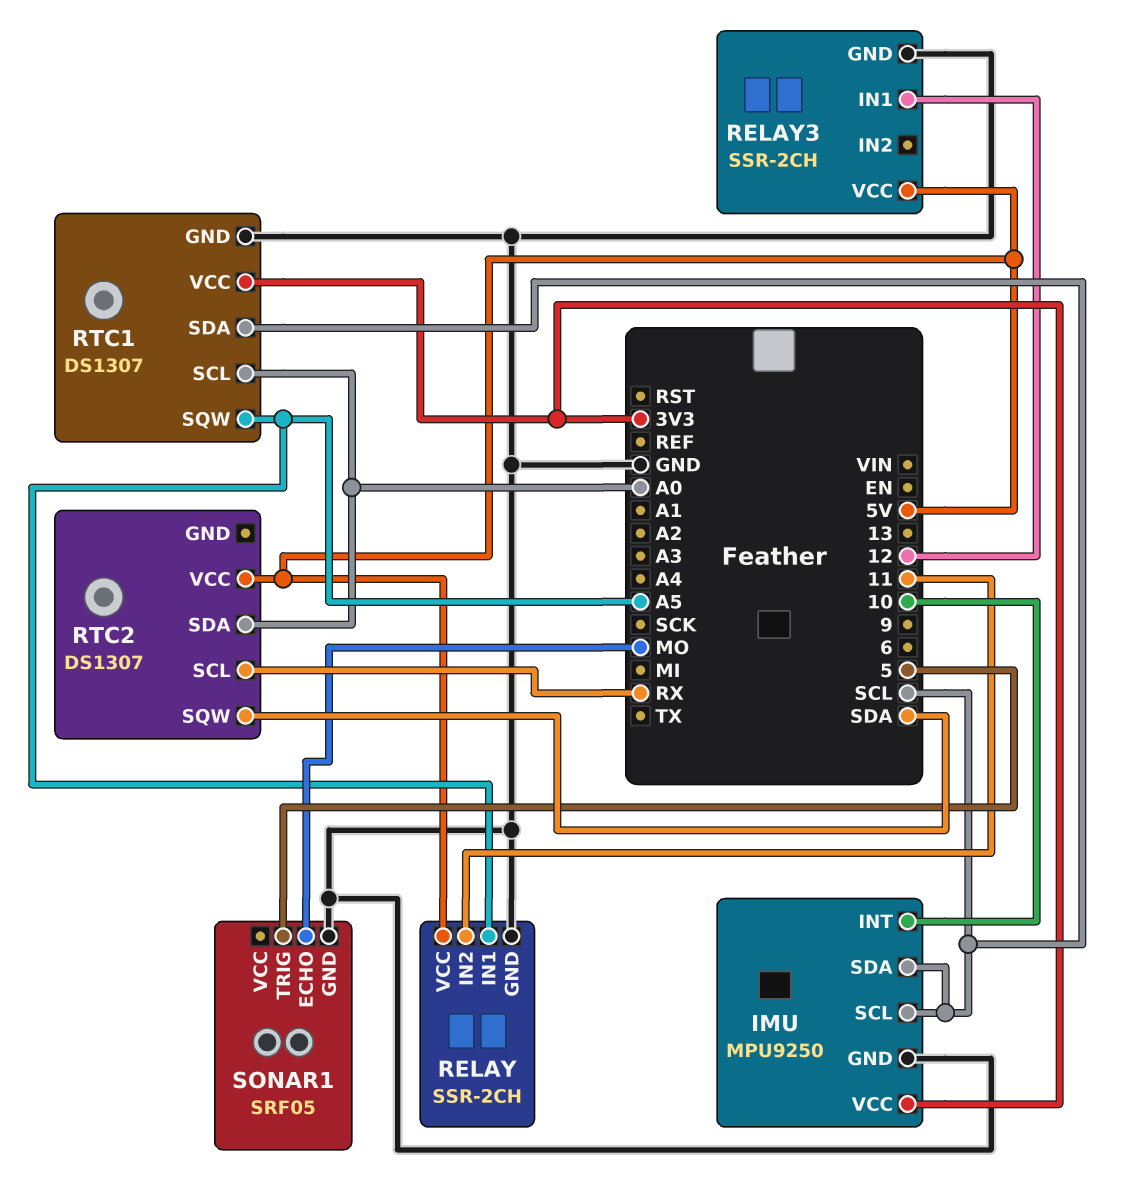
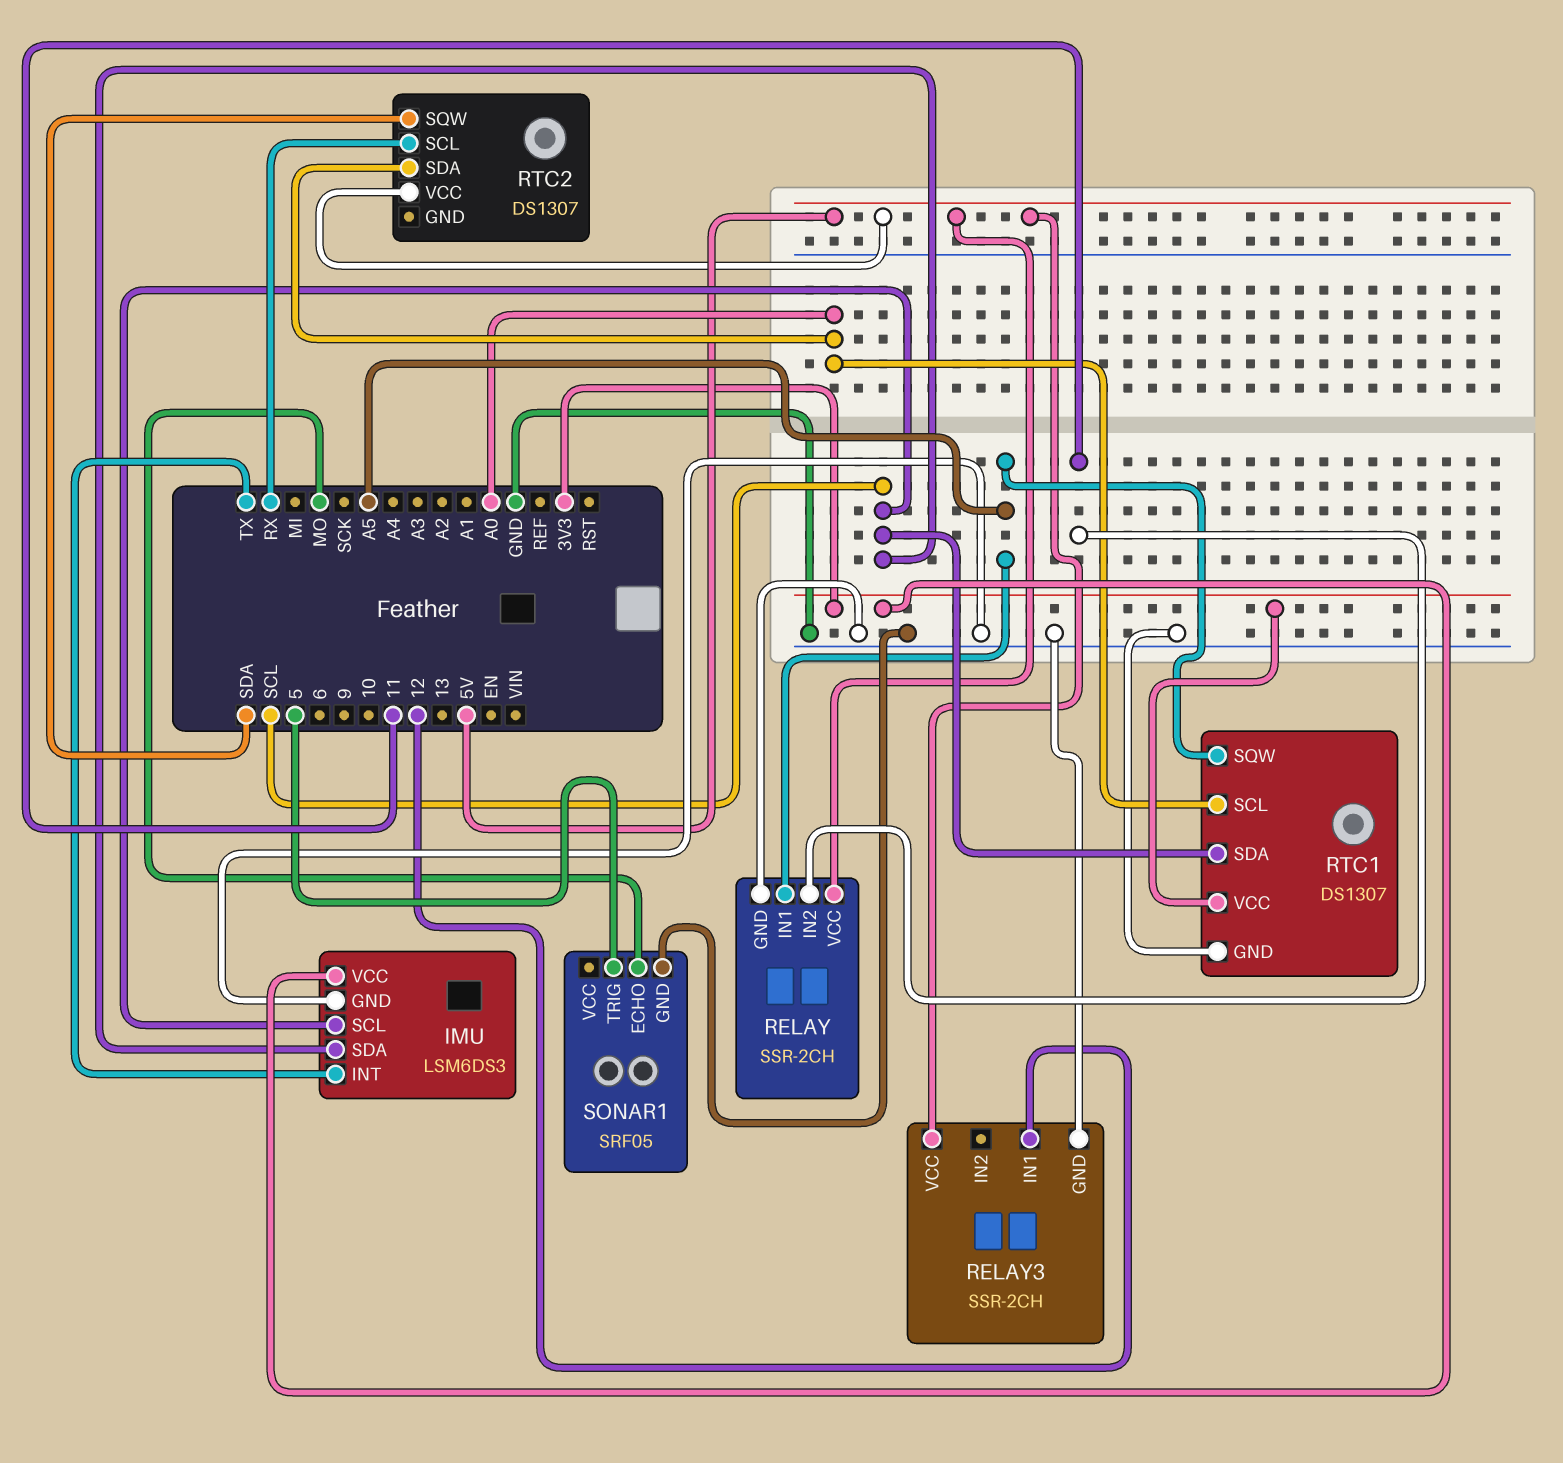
IMU: MPU9250 -> LSM6DS3
IMU pin INT: 10 -> TX

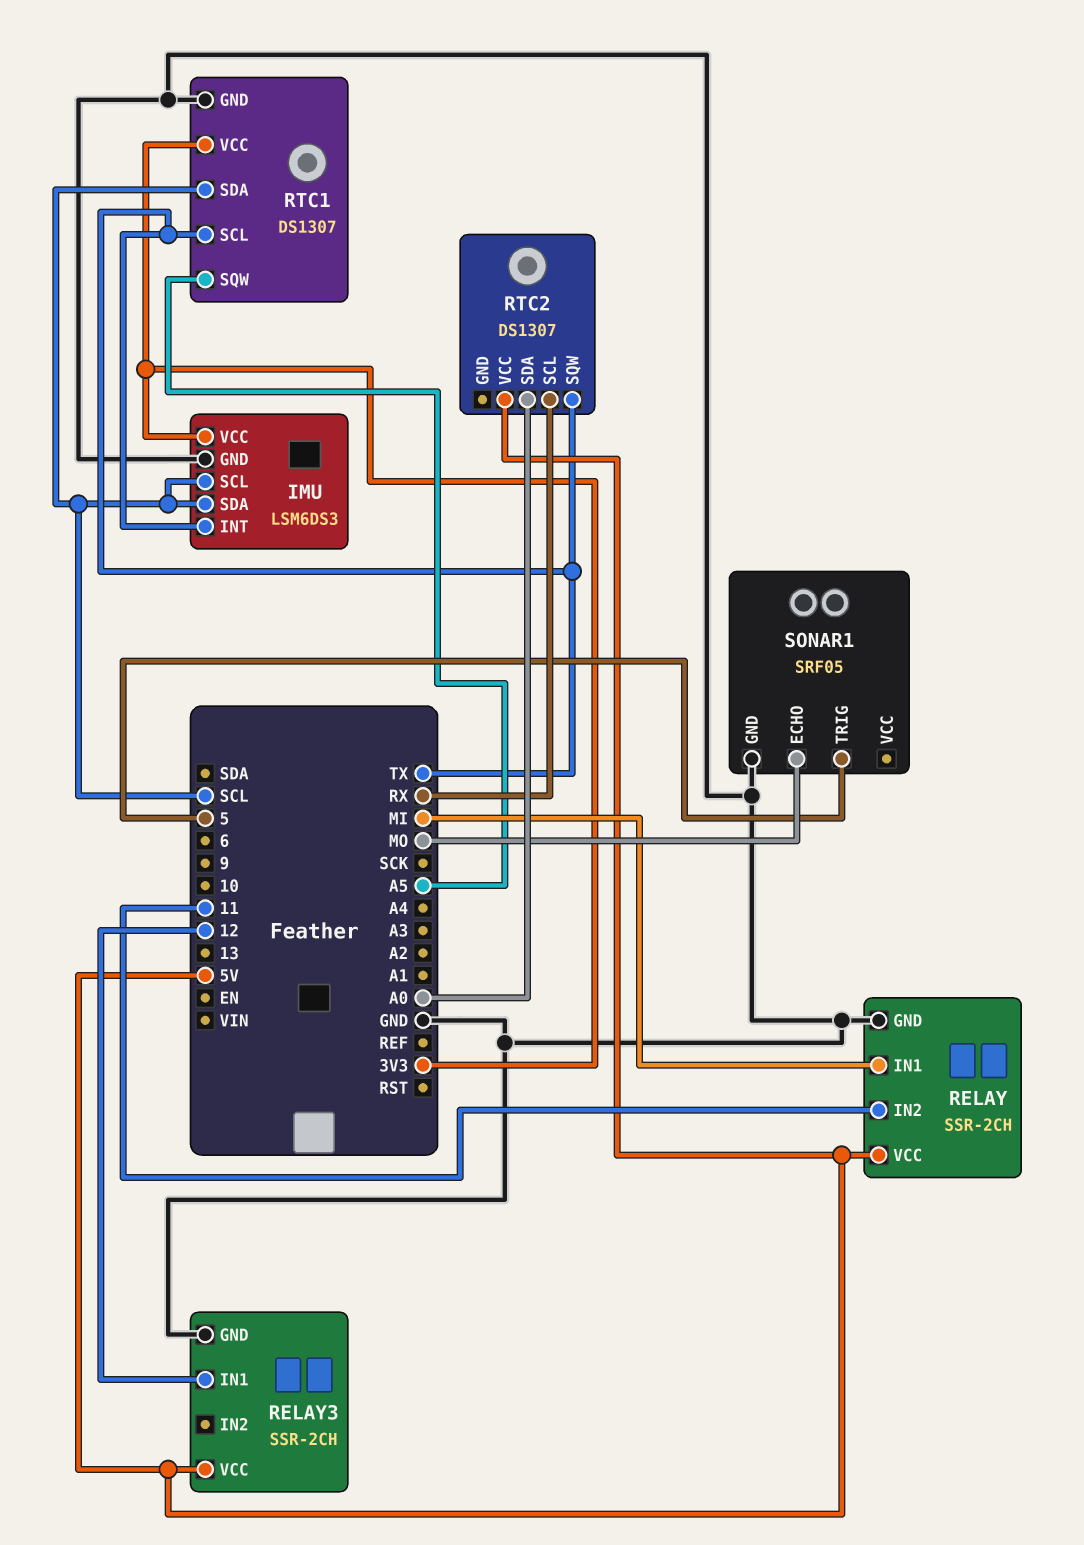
RELAY pin IN1: A5 -> MI
RTC1 pin SCL: A0 -> TX
RTC2 pin SQW: SDA -> TX

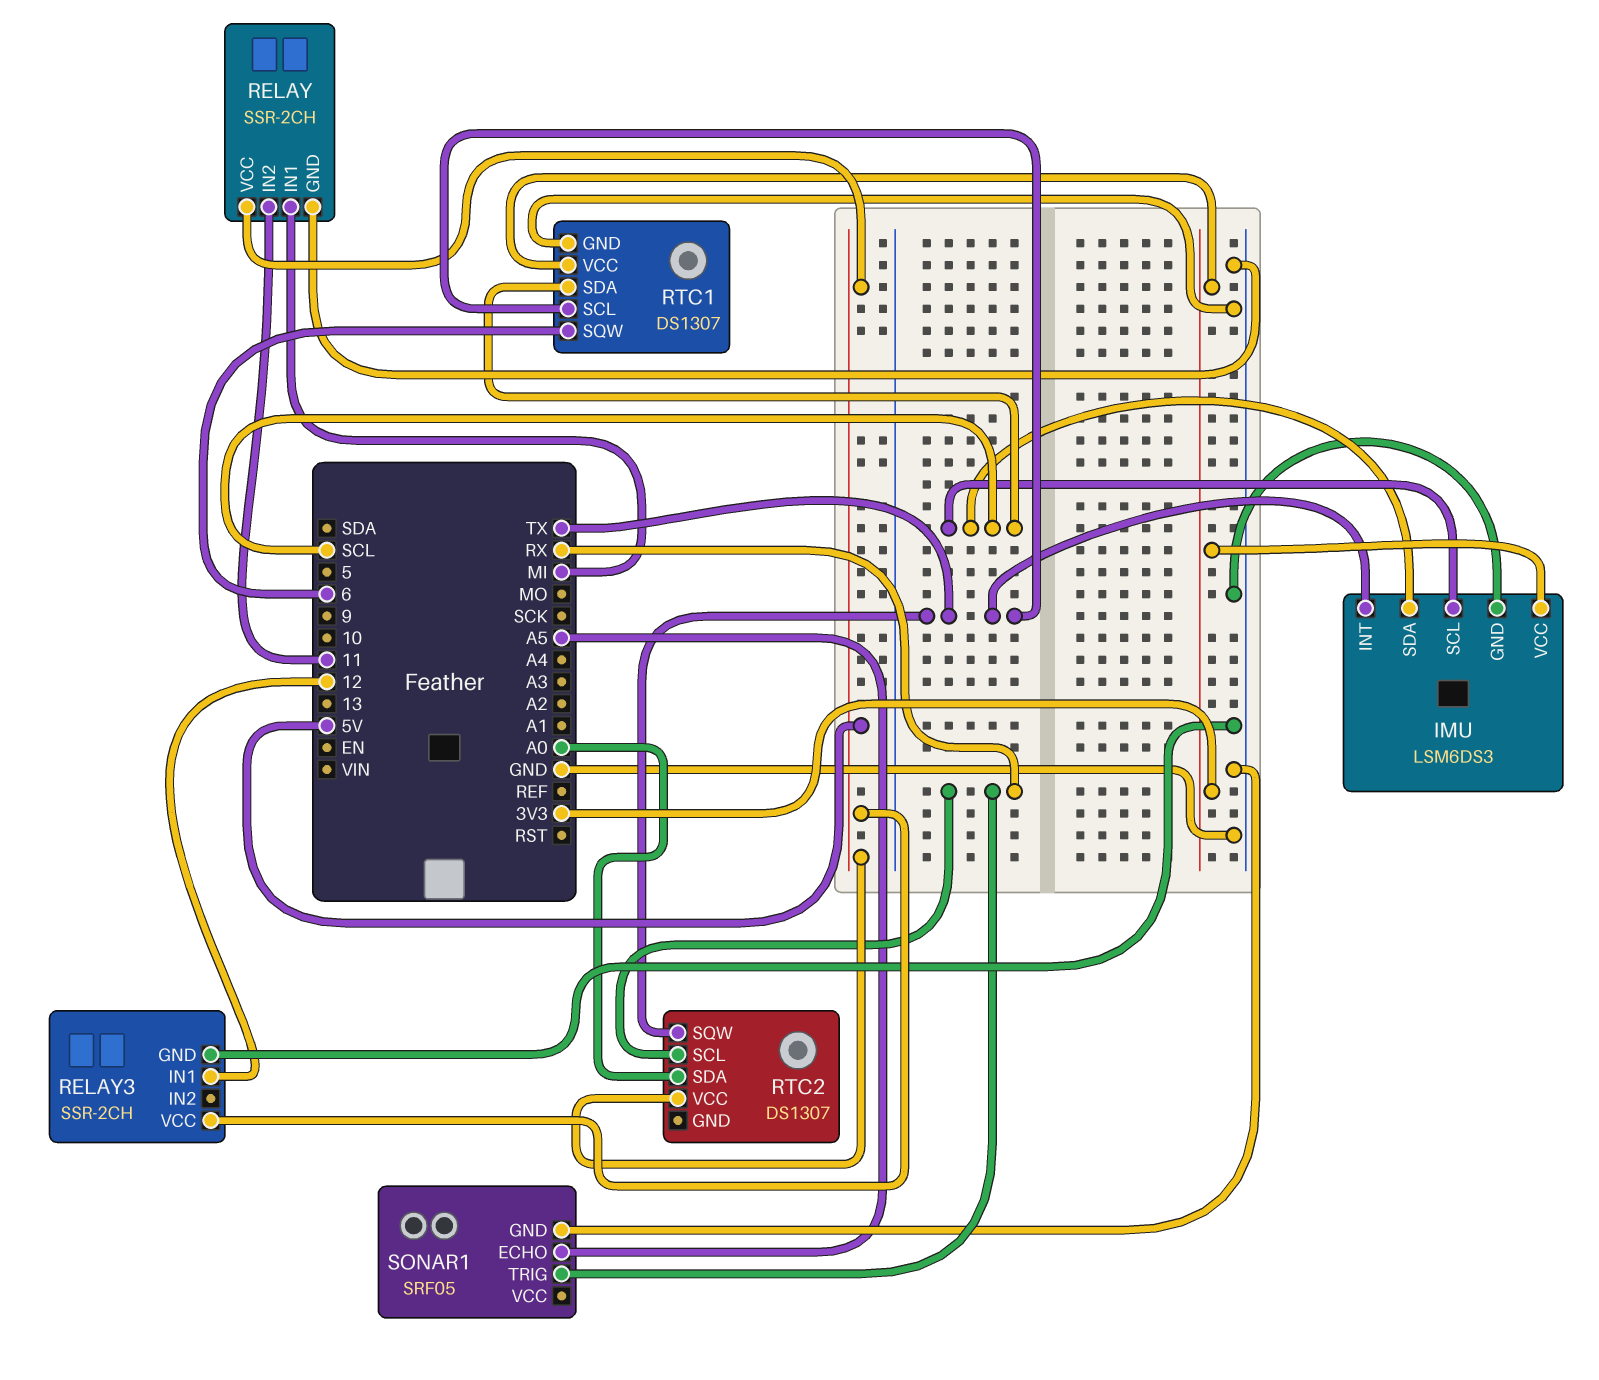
RTC1 pin SQW: A5 -> 6
SONAR1 pin ECHO: MO -> A5
SONAR1 pin TRIG: 5 -> RX

